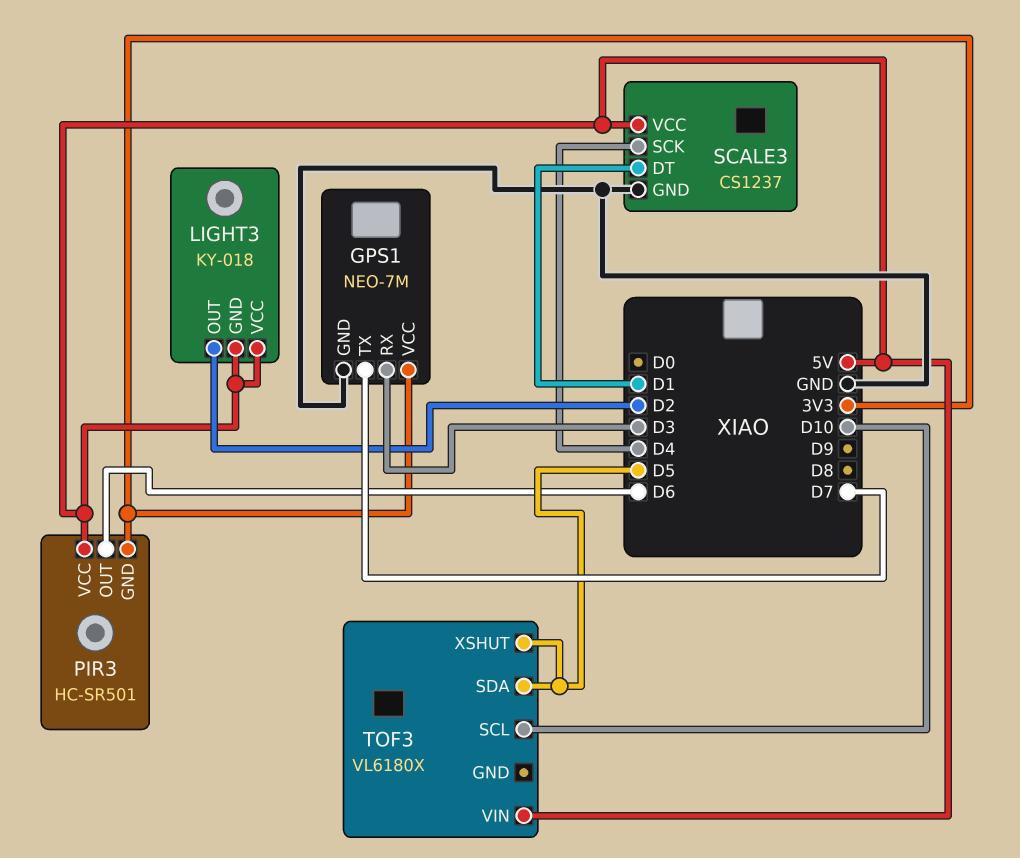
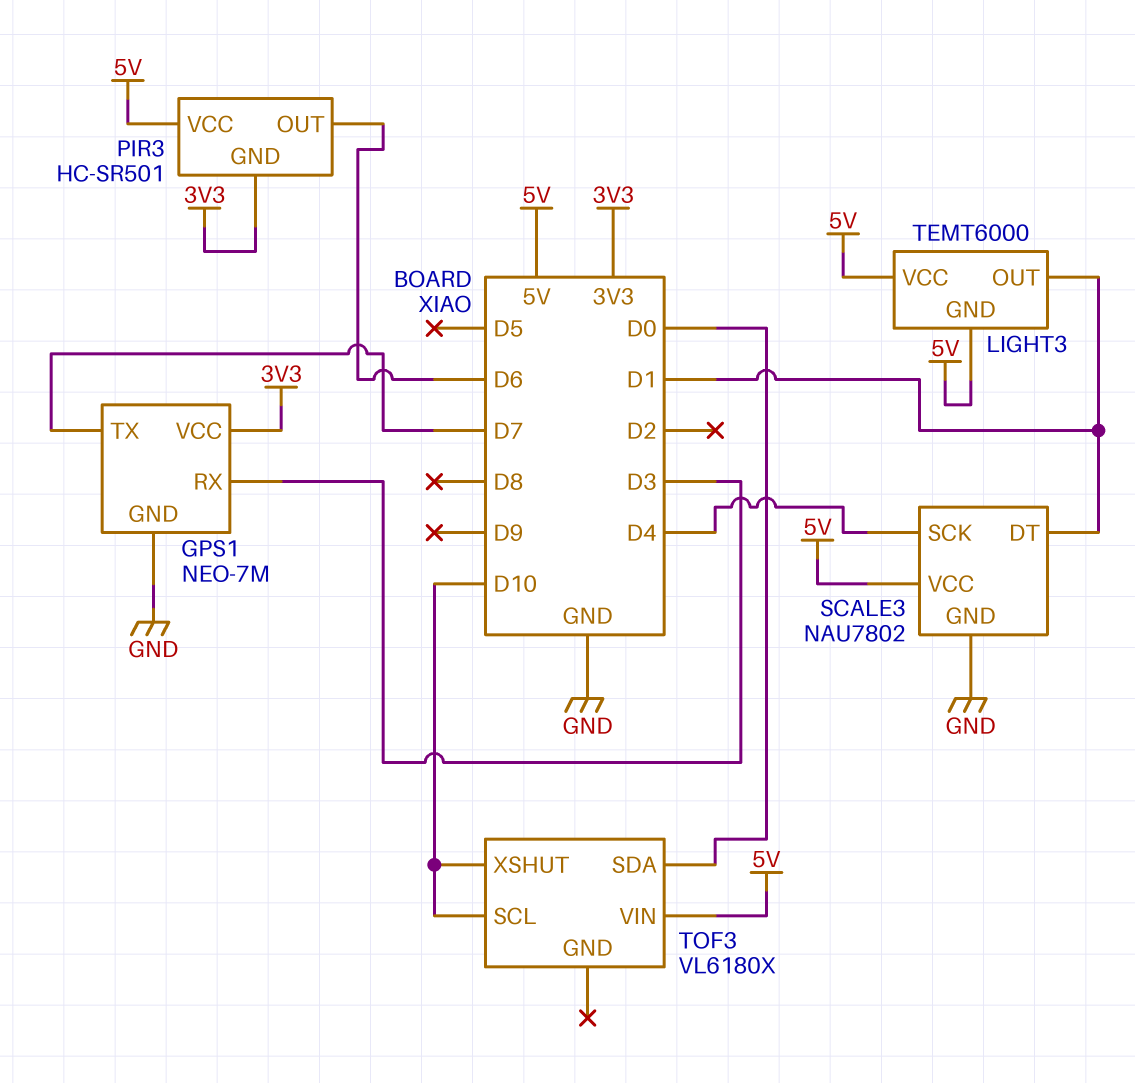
LIGHT3: KY-018 -> TEMT6000
LIGHT3 pin OUT: D2 -> D1
SCALE3: CS1237 -> NAU7802
TOF3 pin SDA: D5 -> D0
TOF3 pin XSHUT: D5 -> D10

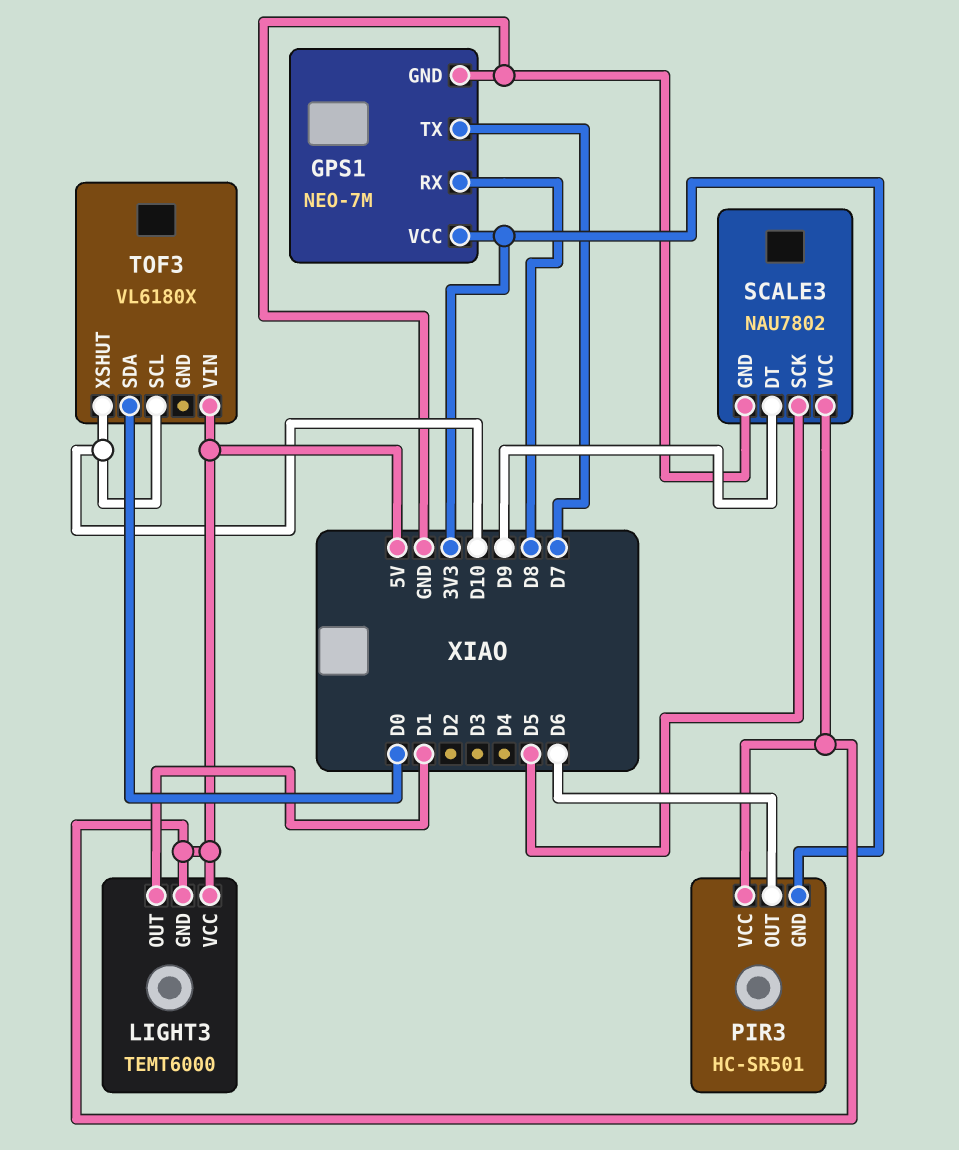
GPS1 pin RX: D3 -> D8
SCALE3 pin DT: D1 -> D9
SCALE3 pin SCK: D4 -> D5

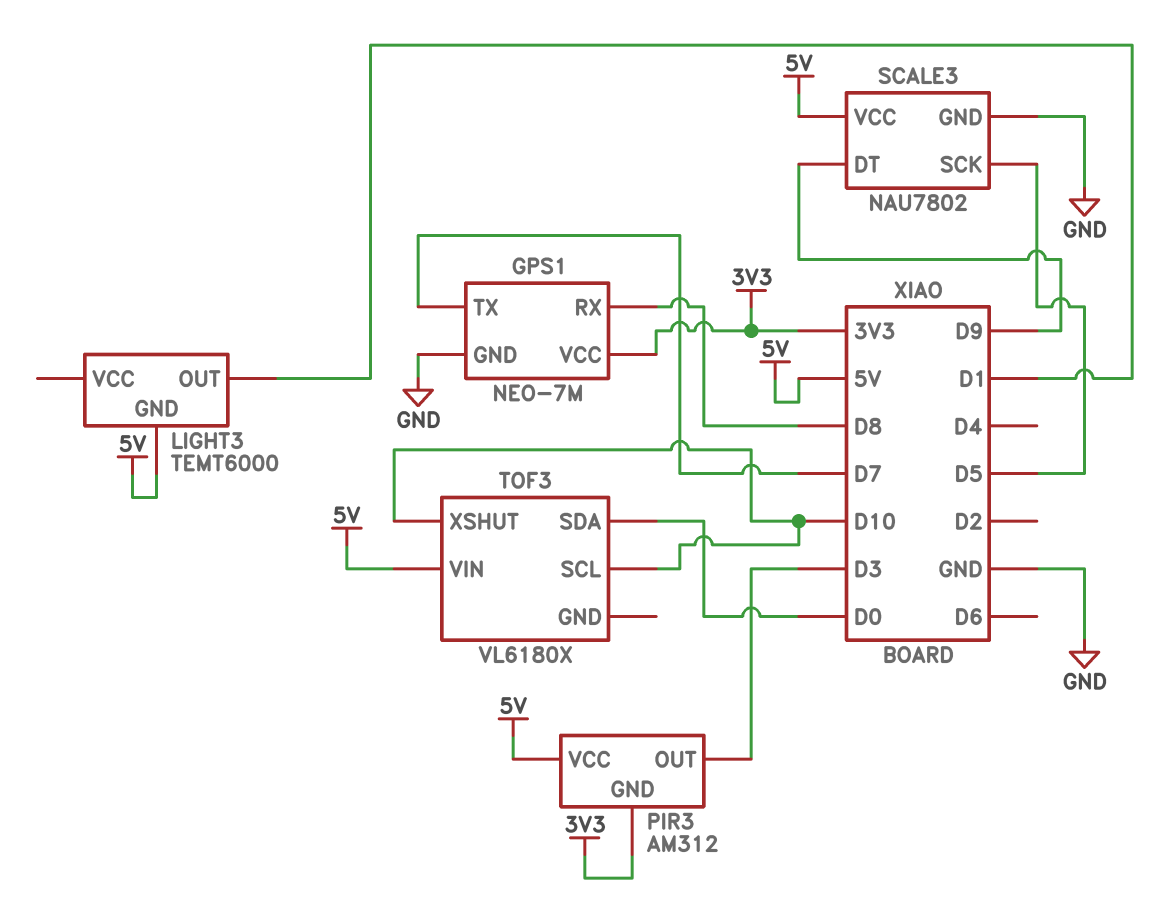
LIGHT3 pin VCC: 5V -> none
PIR3: HC-SR501 -> AM312
PIR3 pin OUT: D6 -> D3

